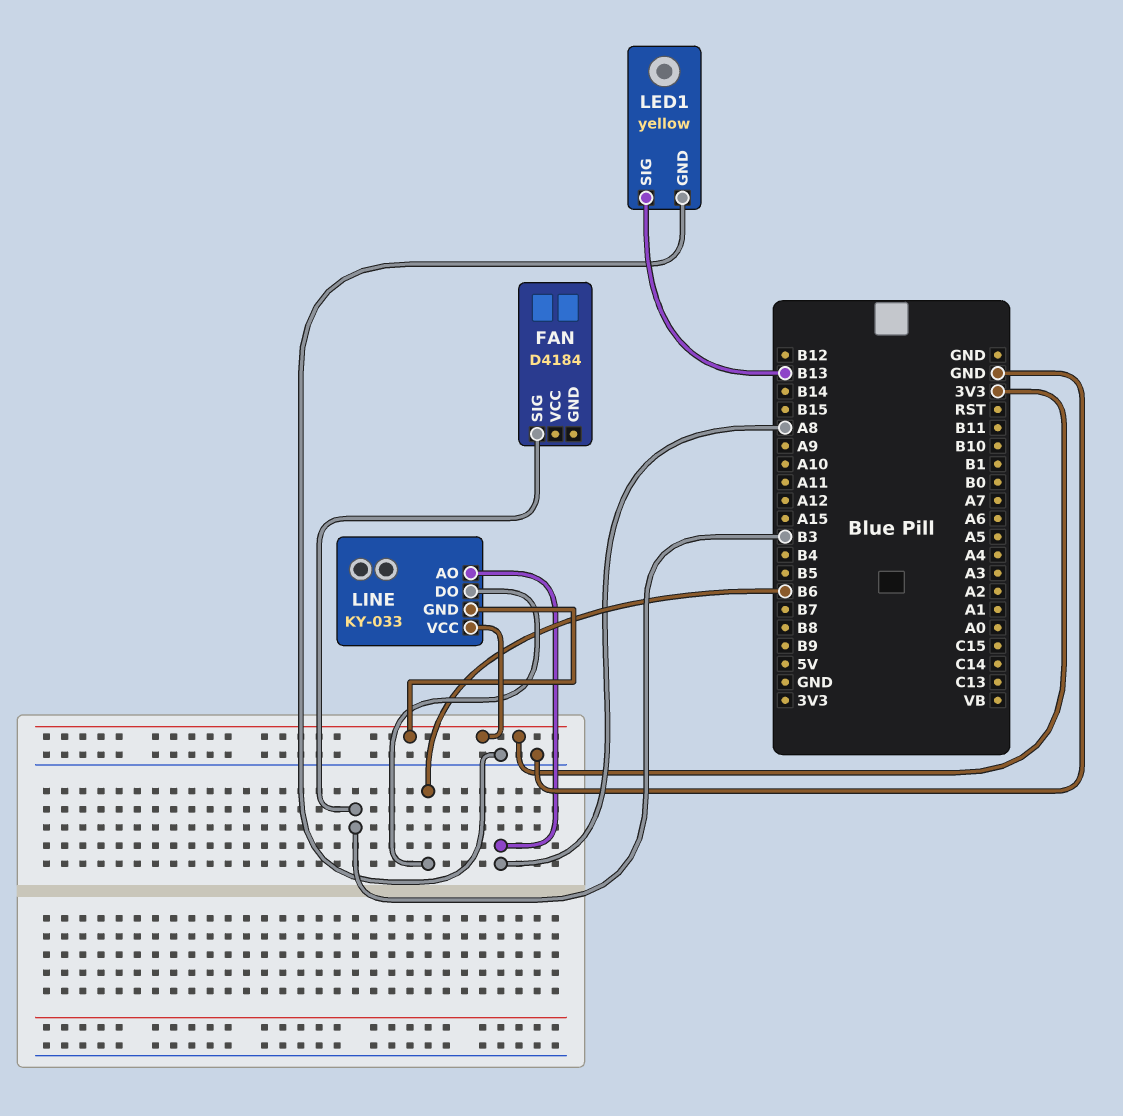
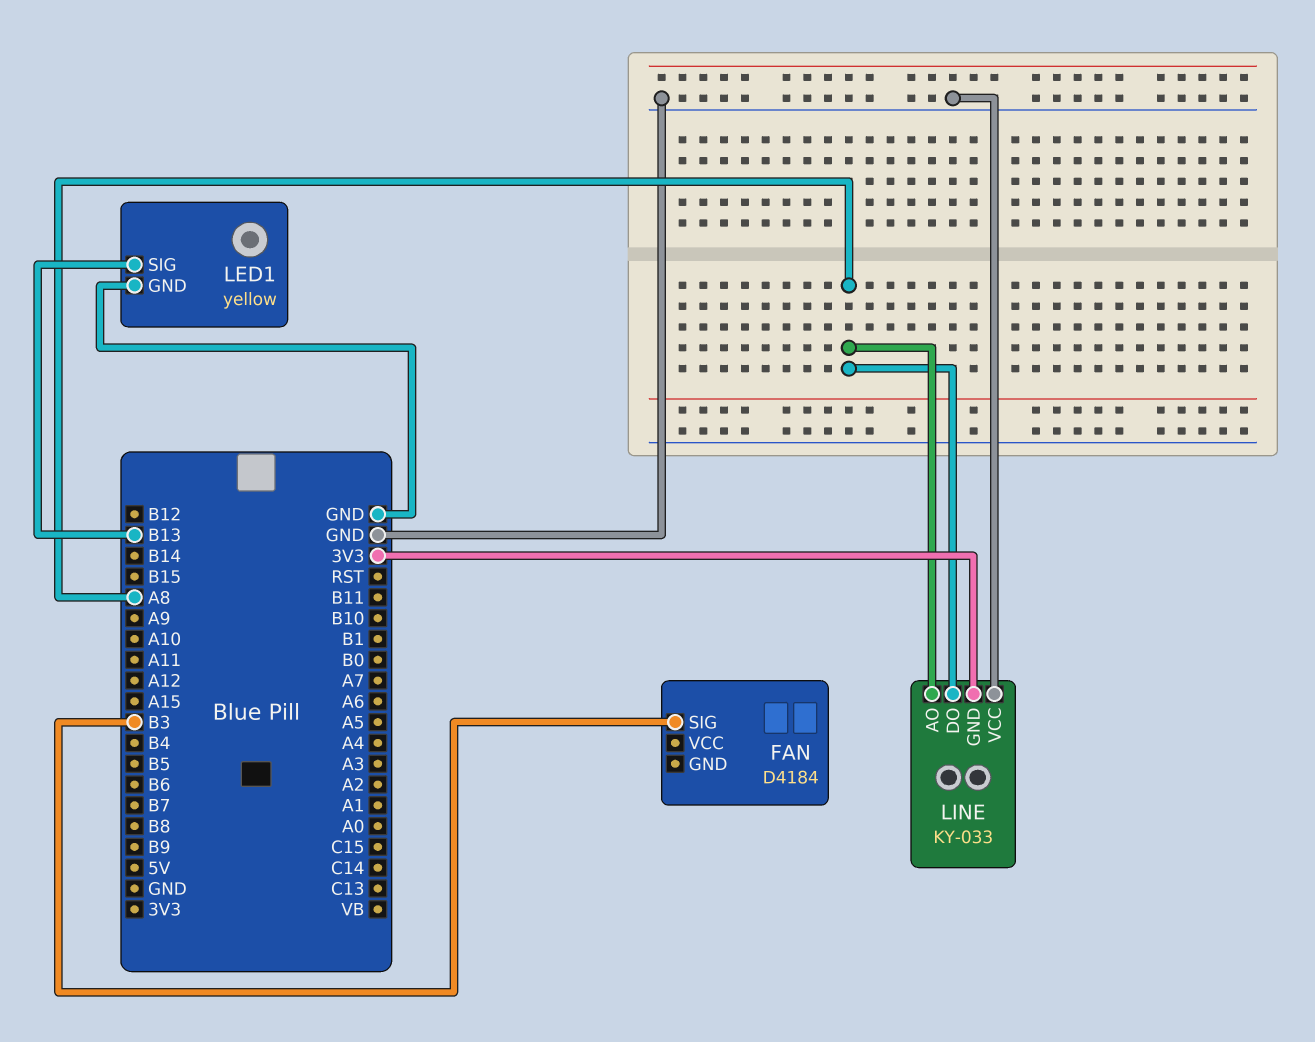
LINE pin DO: B6 -> A8
LINE pin VCC: 3V3 -> GND

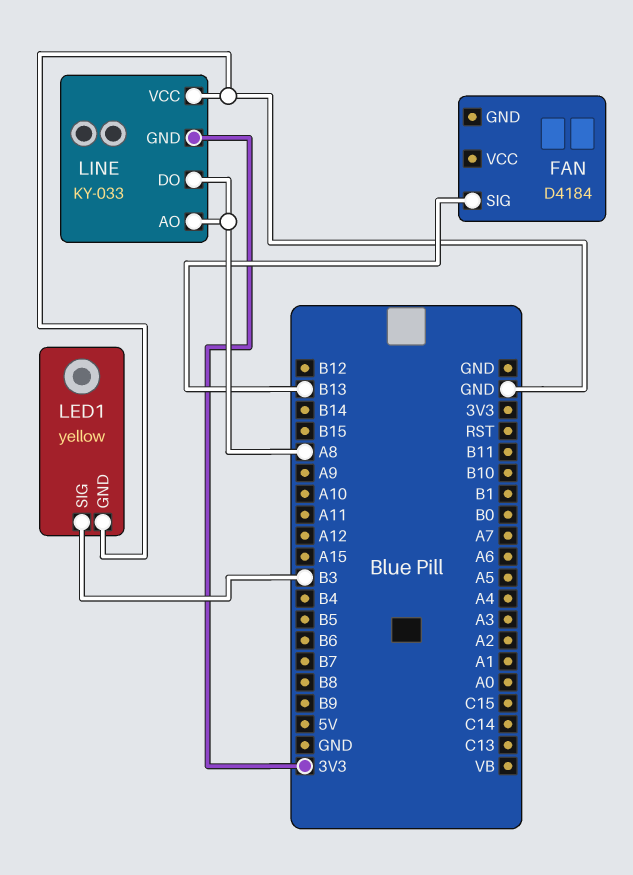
FAN pin SIG: B3 -> B13
LED1 pin SIG: B13 -> B3

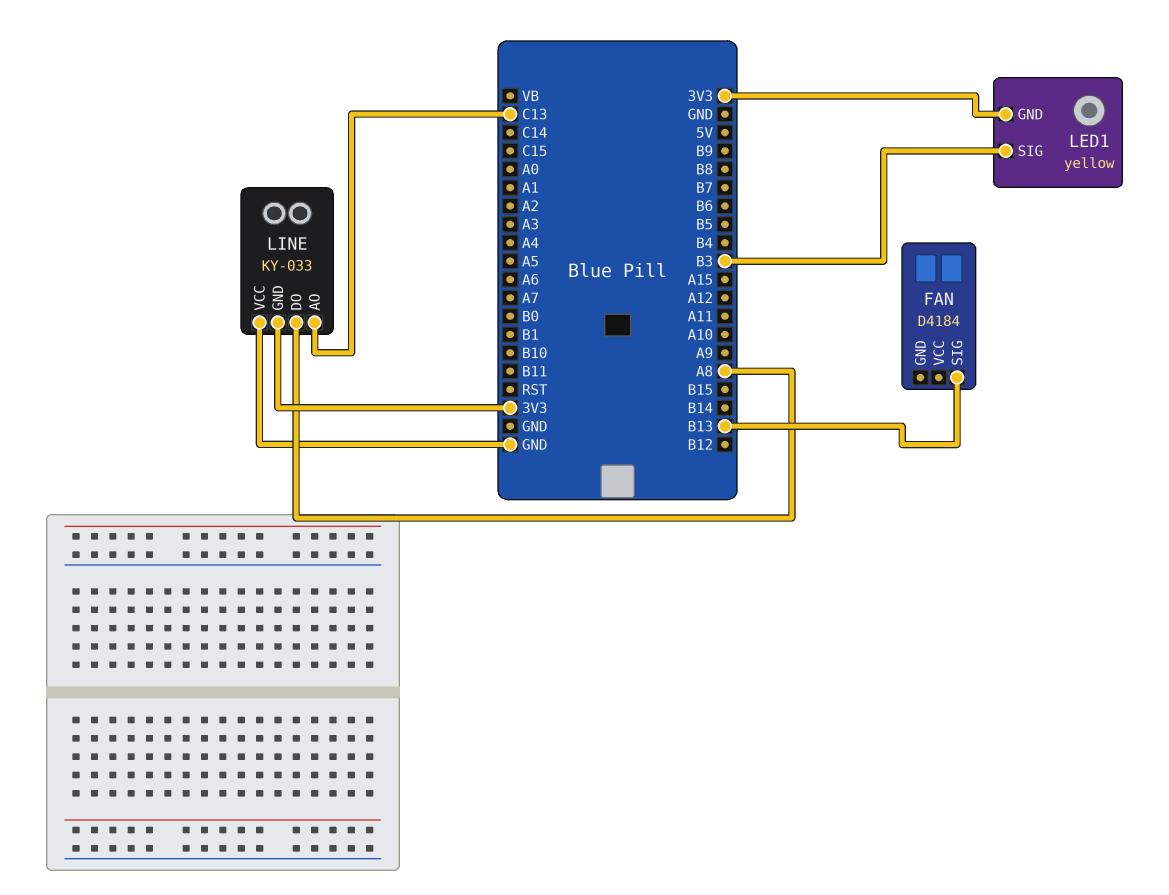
LED1 pin GND: GND -> 3V3
LINE pin AO: A8 -> C13

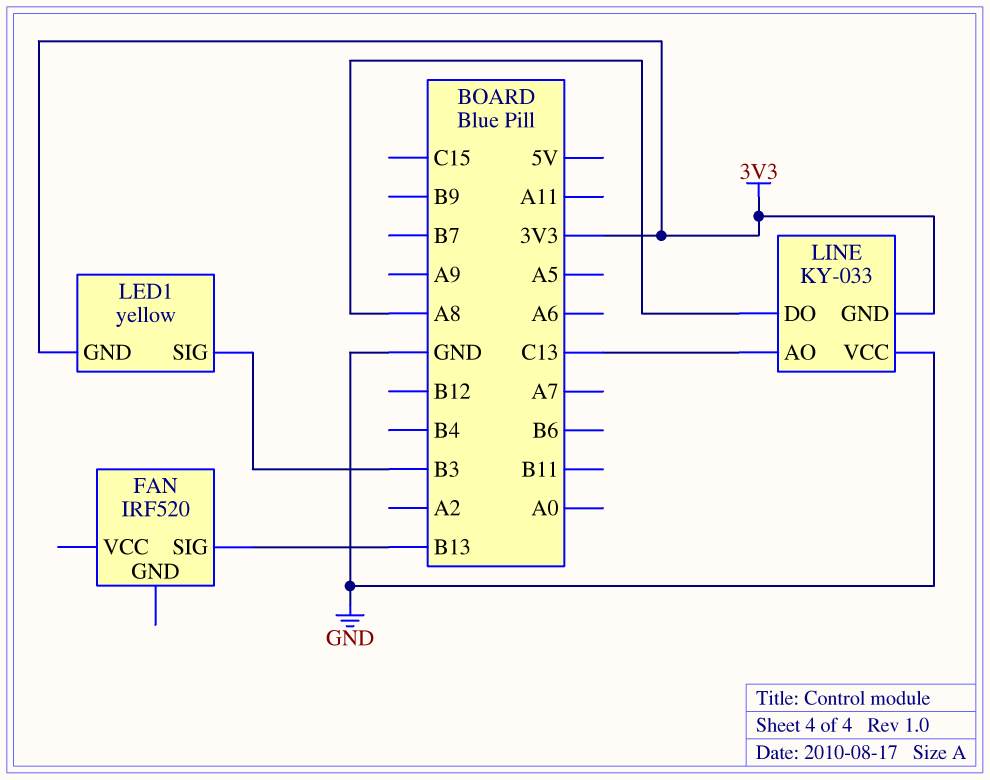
FAN: D4184 -> IRF520

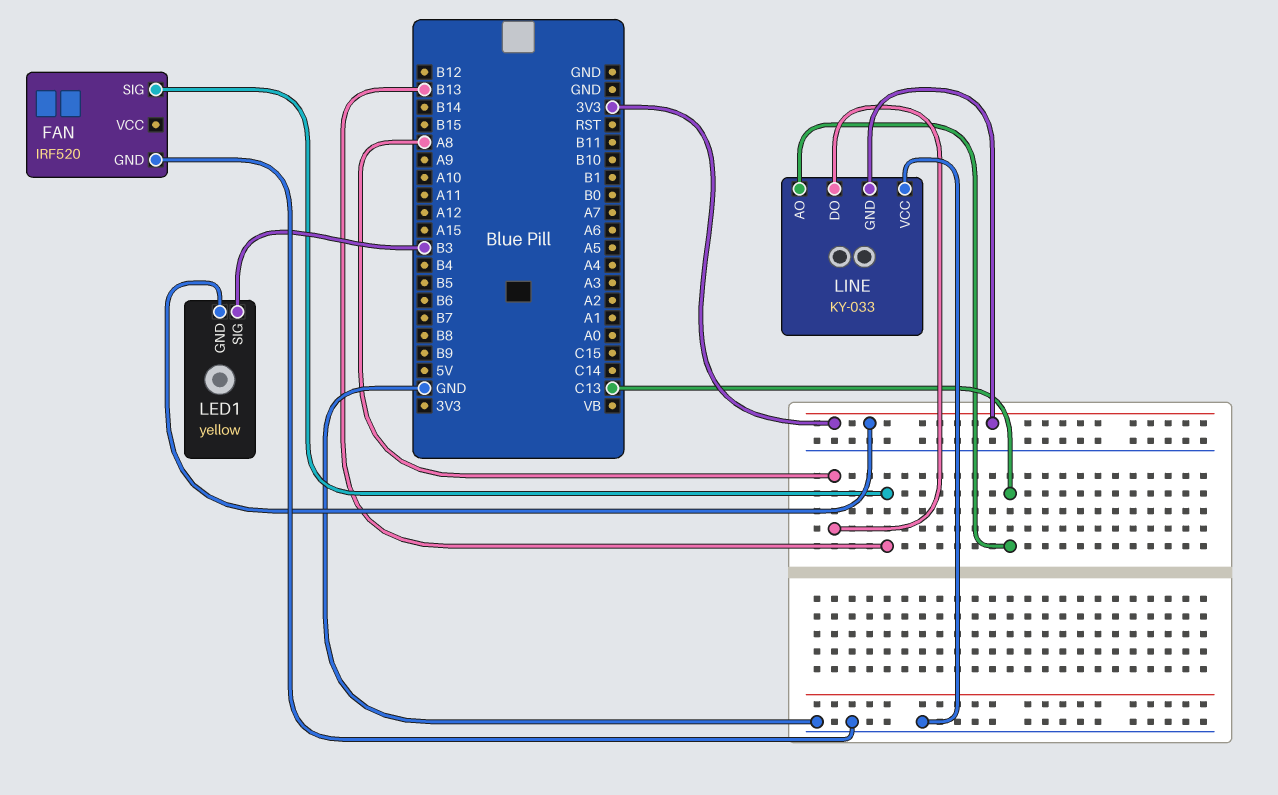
FAN pin GND: none -> GND

